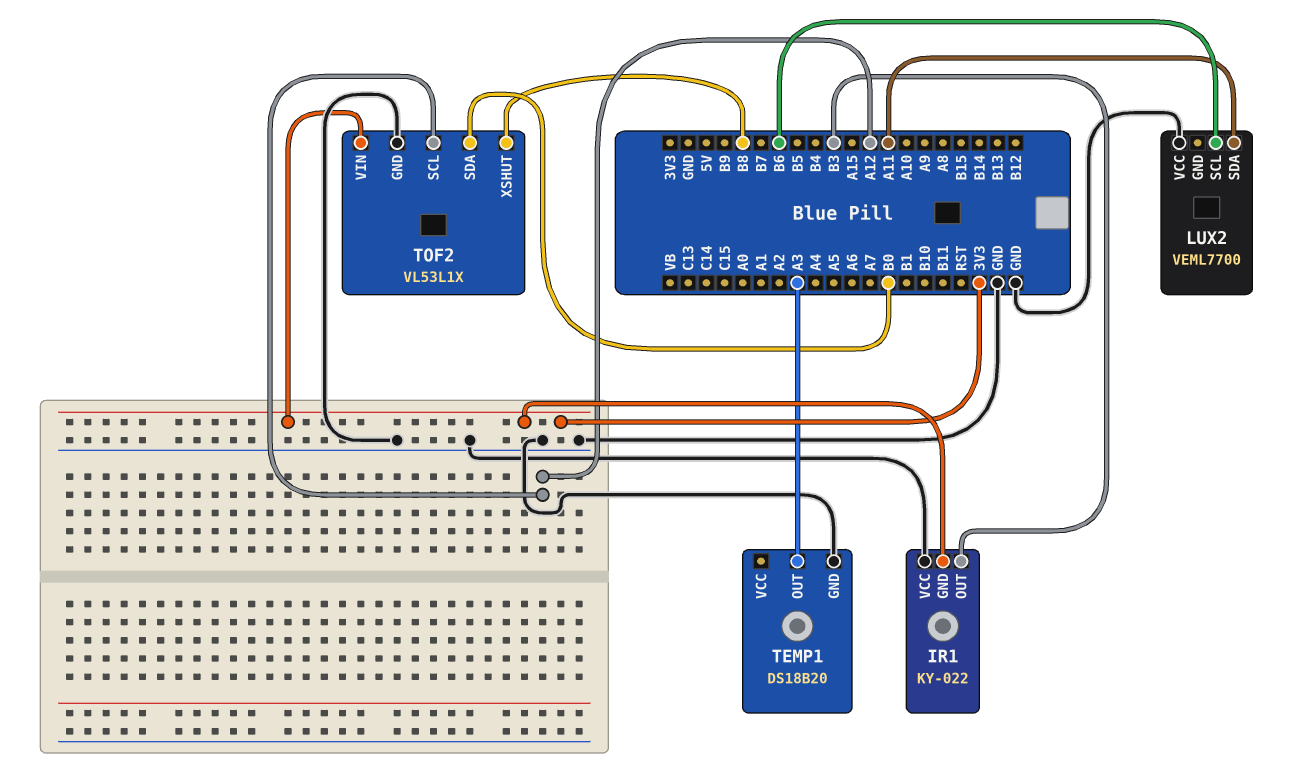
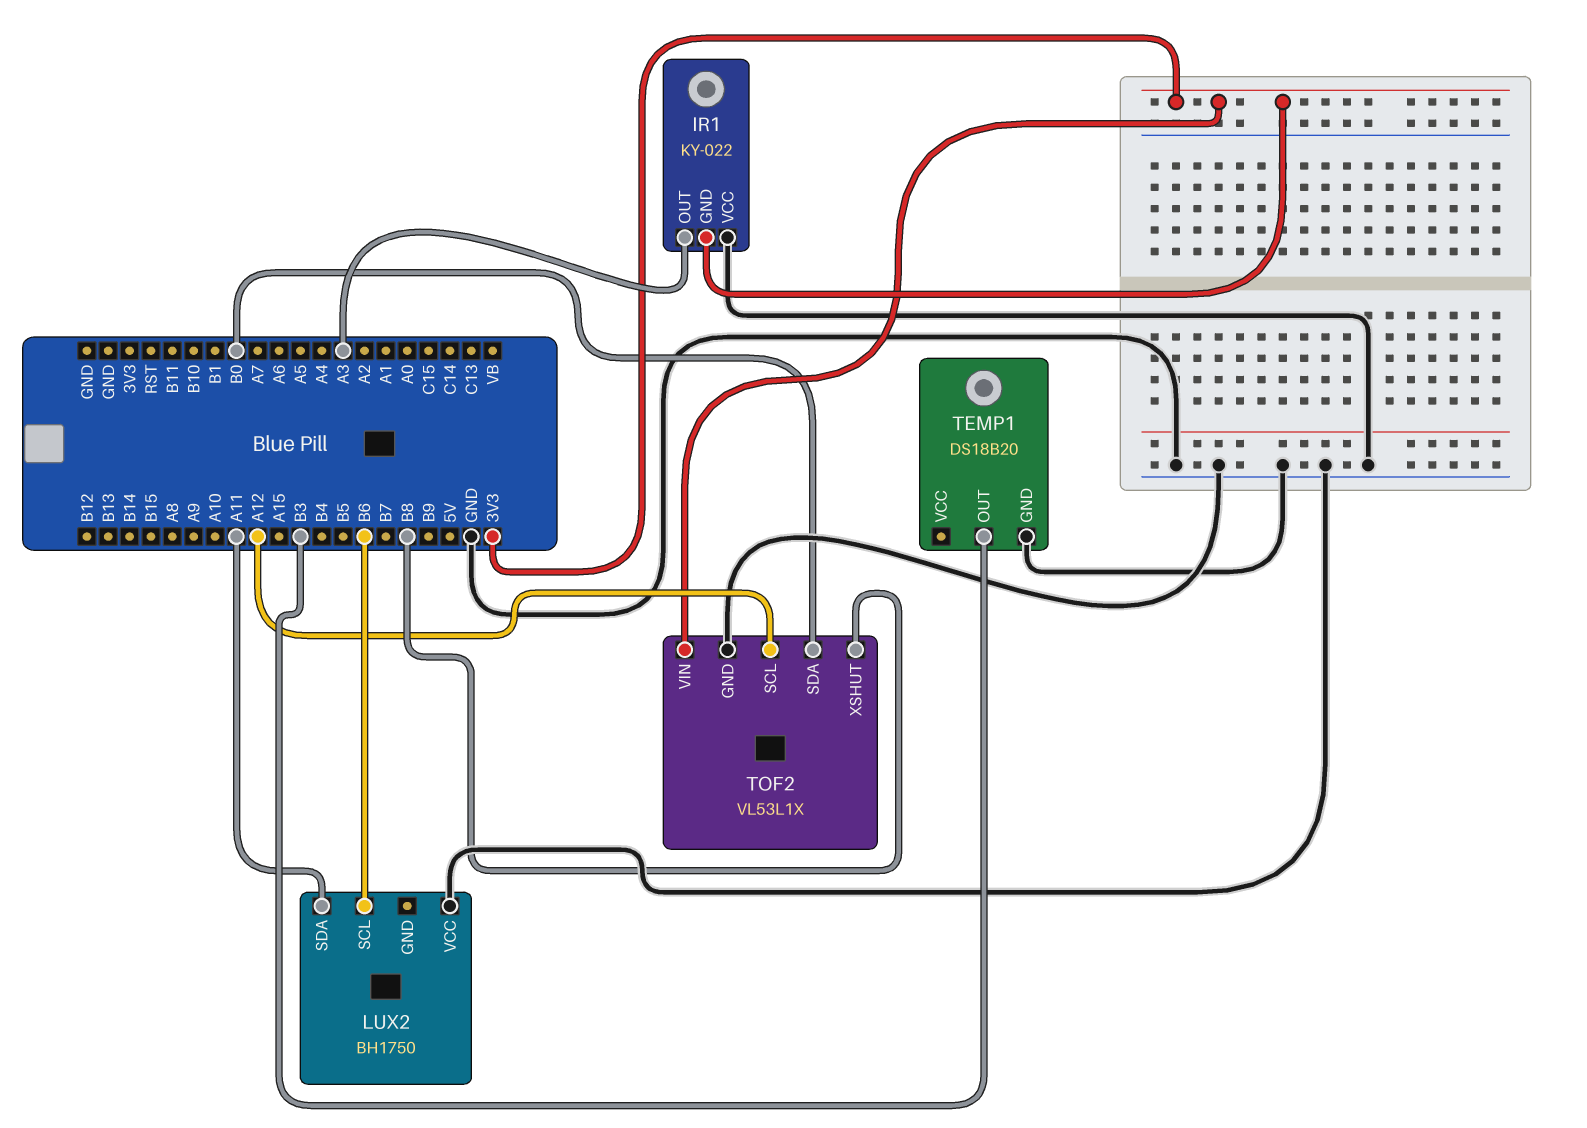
IR1 pin OUT: B3 -> A3
LUX2: VEML7700 -> BH1750
TEMP1 pin OUT: A3 -> B3

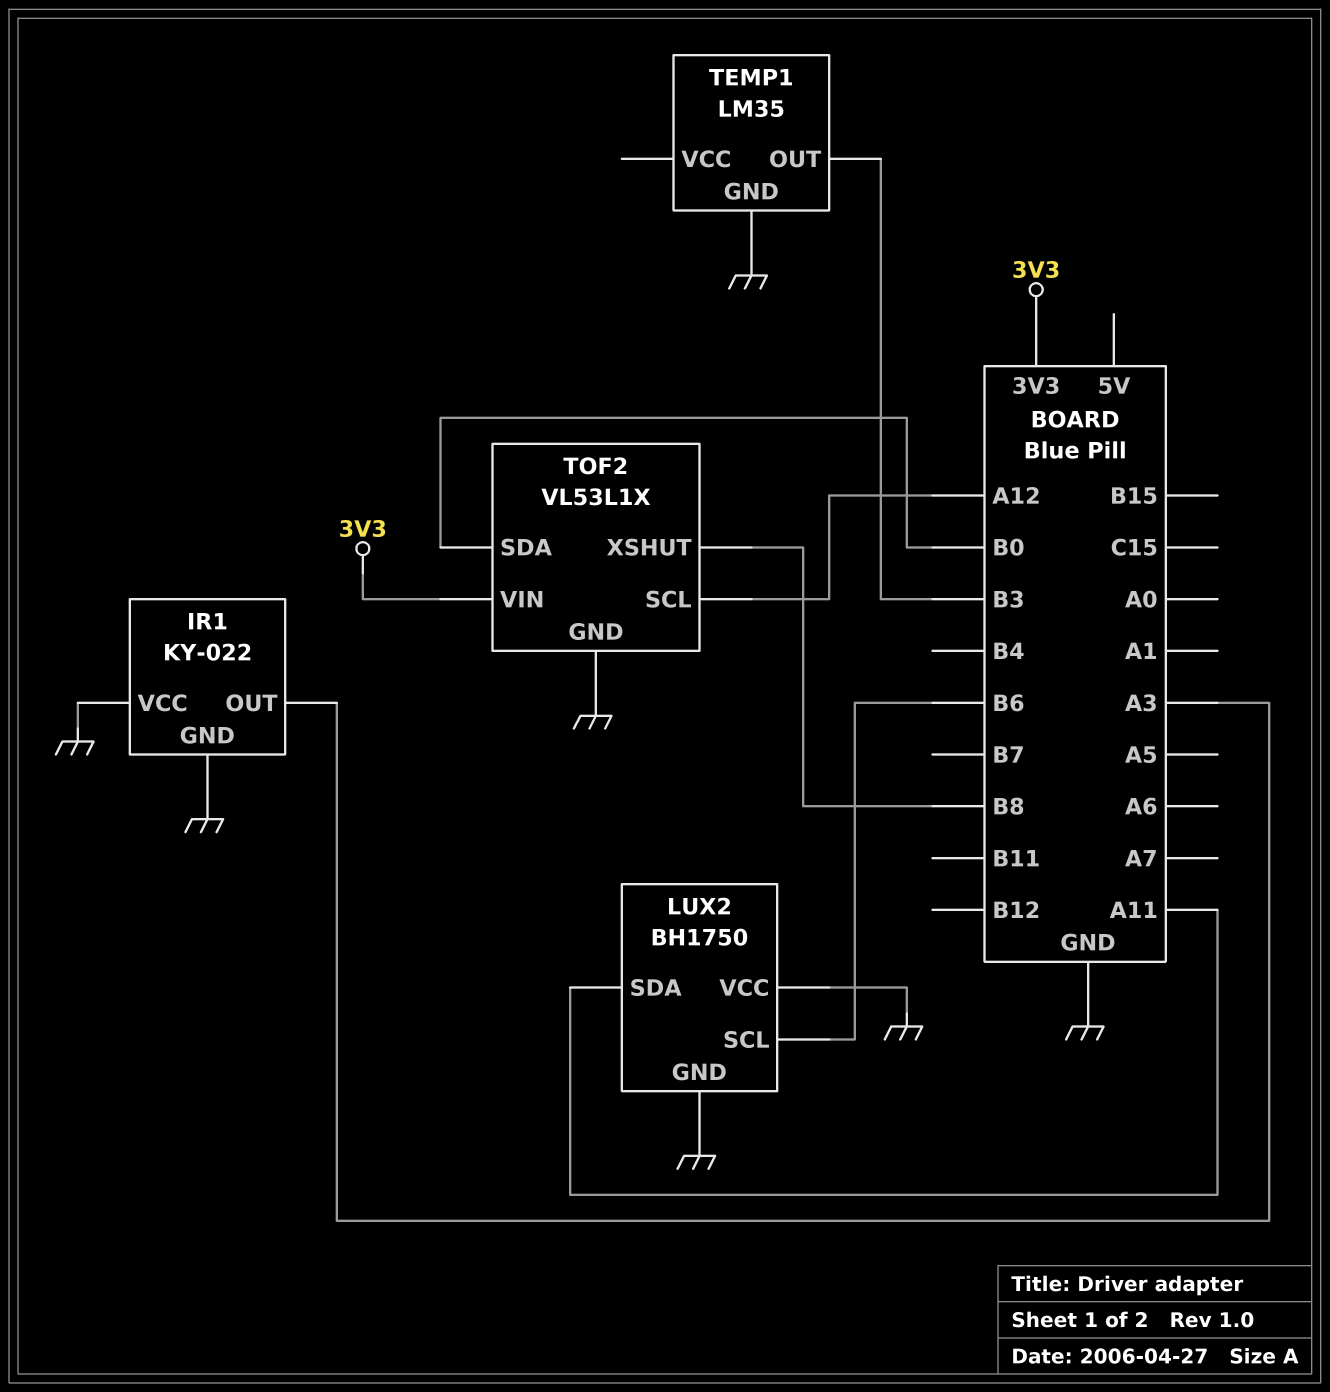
IR1 pin GND: 3V3 -> GND
LUX2 pin GND: none -> GND
TEMP1: DS18B20 -> LM35

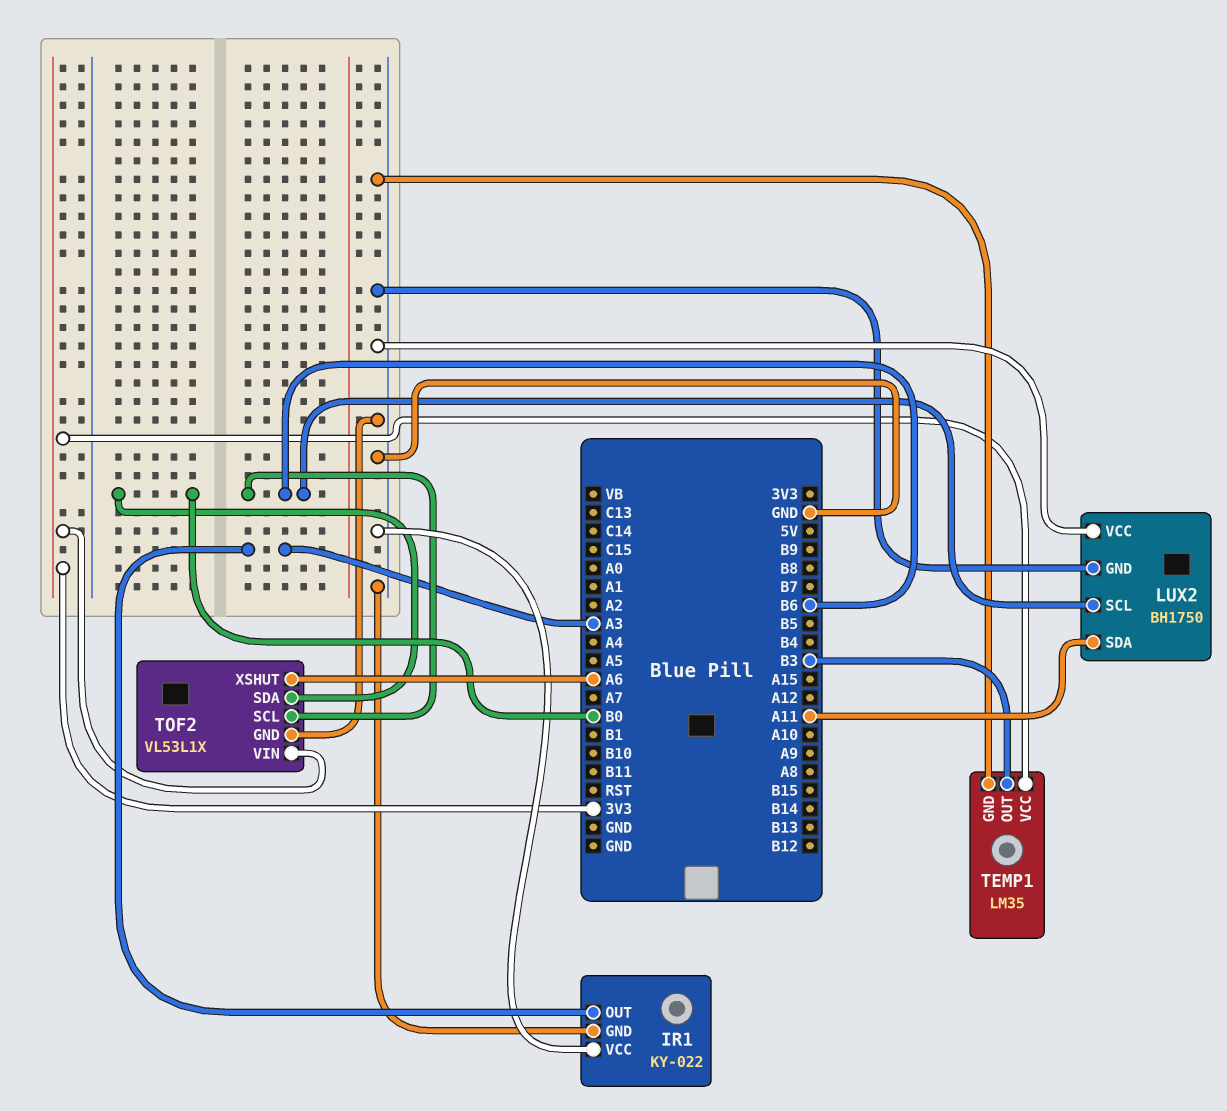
TEMP1 pin VCC: none -> 3V3
TOF2 pin SCL: A12 -> B6
TOF2 pin XSHUT: B8 -> A6

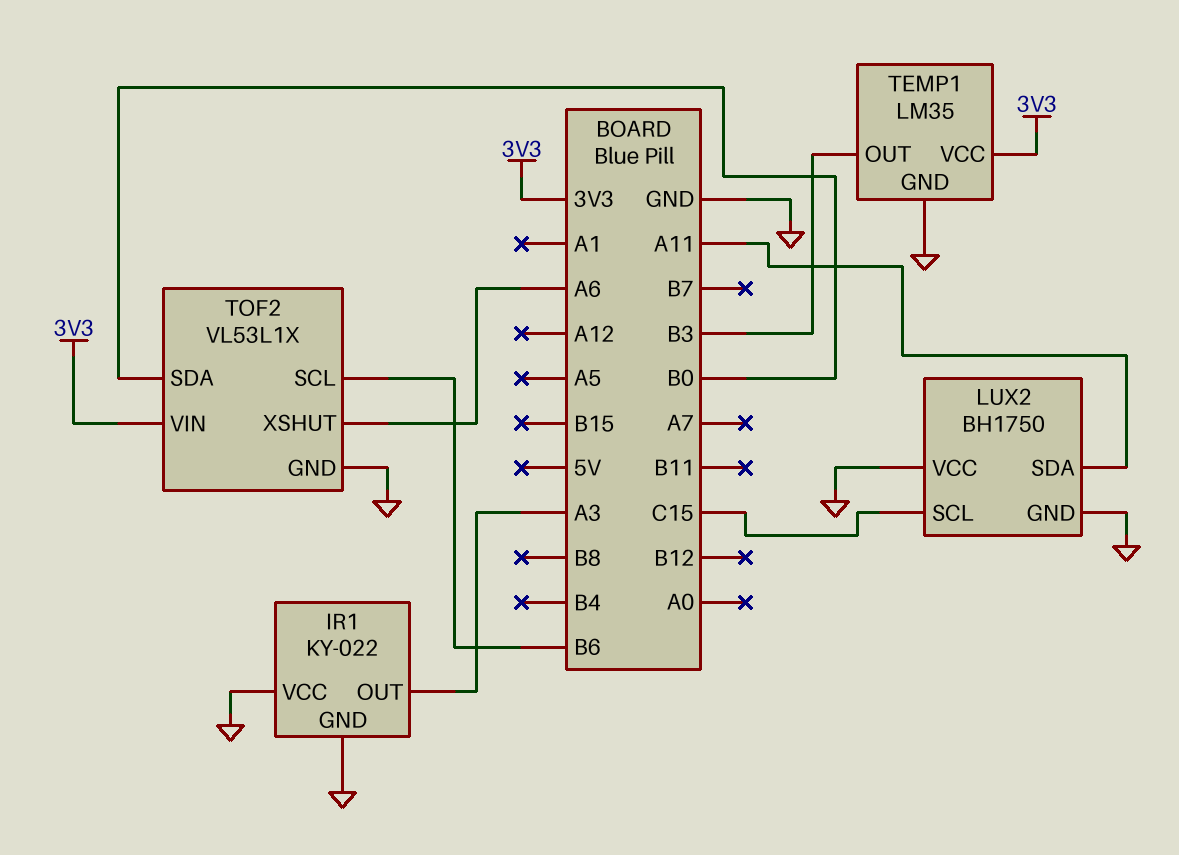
LUX2 pin SCL: B6 -> C15

